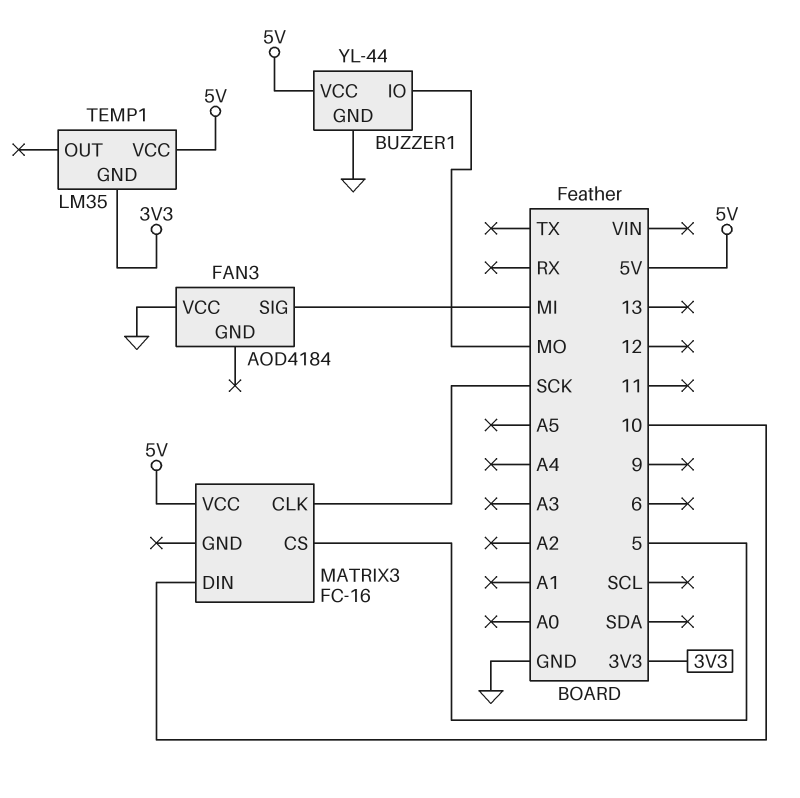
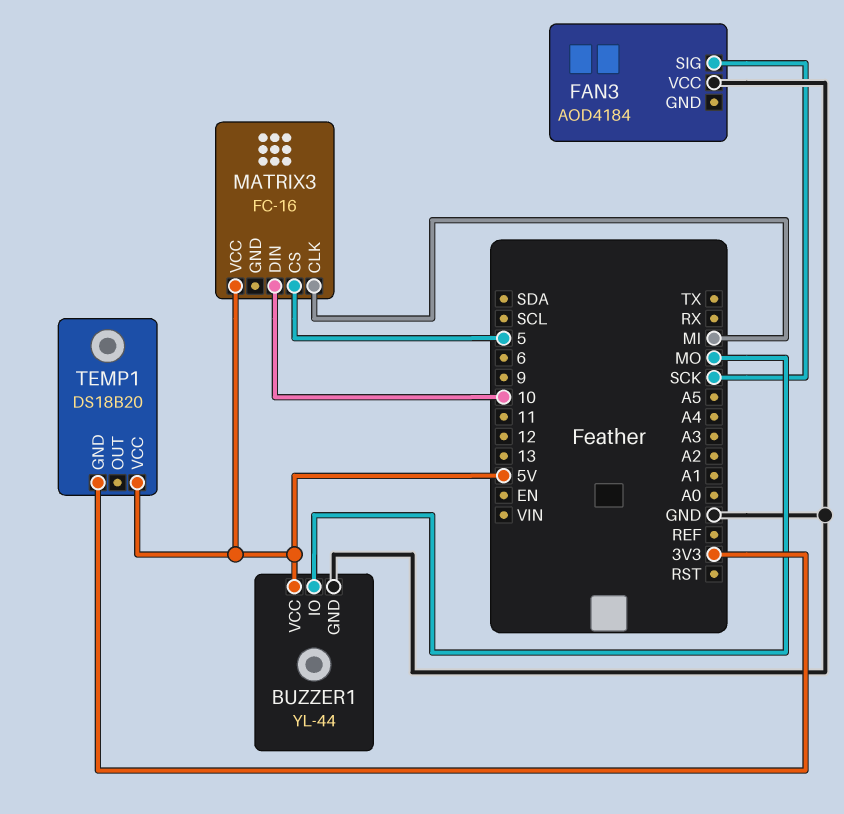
FAN3 pin SIG: MI -> SCK
MATRIX3 pin CLK: SCK -> MI
TEMP1: LM35 -> DS18B20

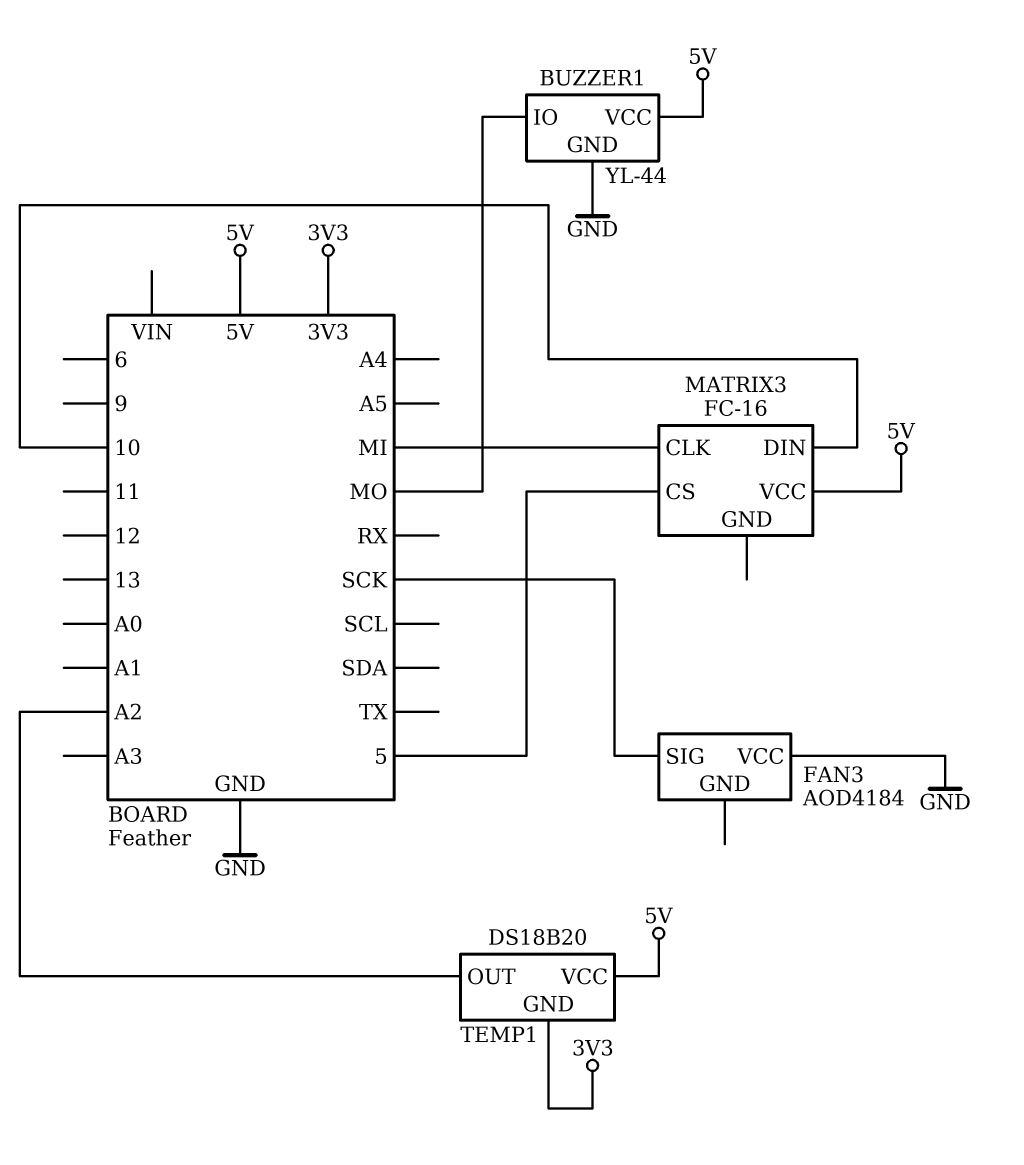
TEMP1 pin OUT: none -> A2

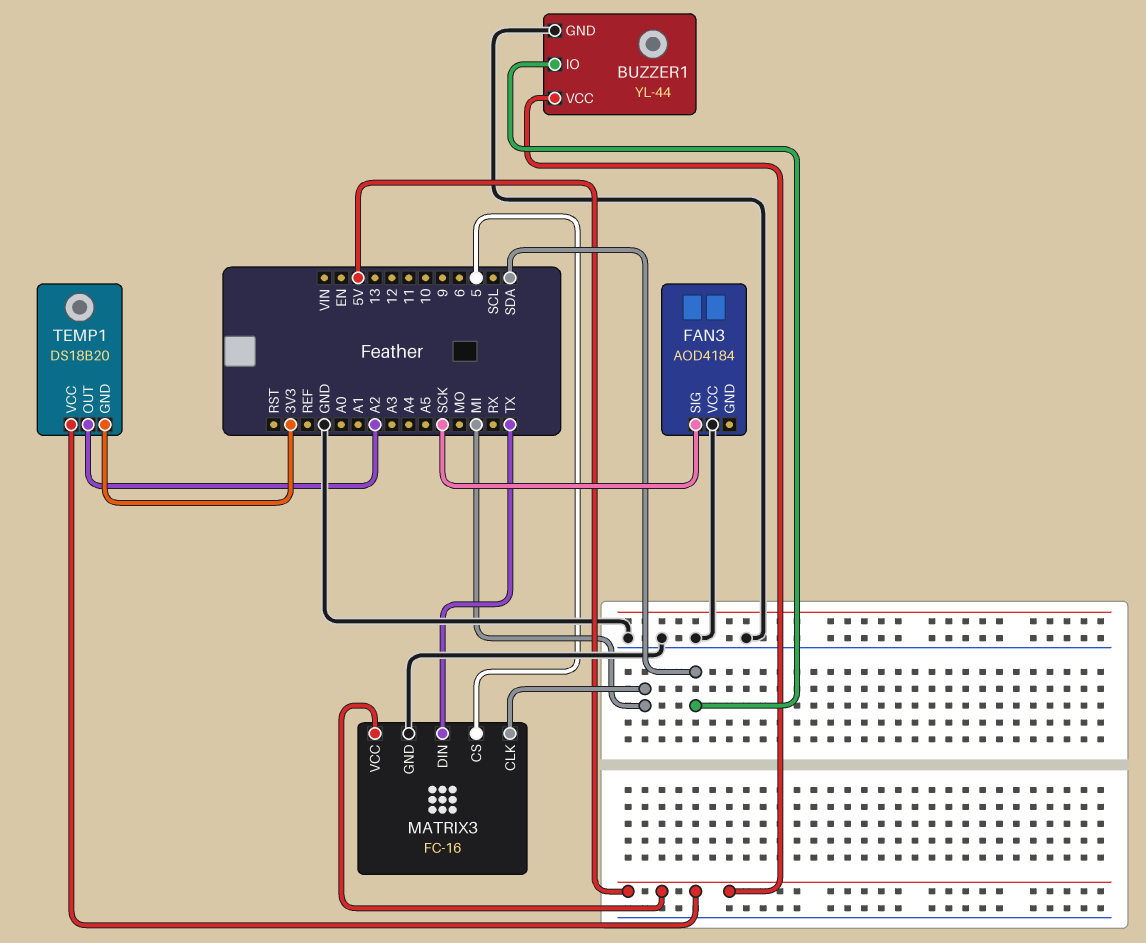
BUZZER1 pin IO: MO -> SDA
MATRIX3 pin DIN: 10 -> TX
MATRIX3 pin GND: none -> GND

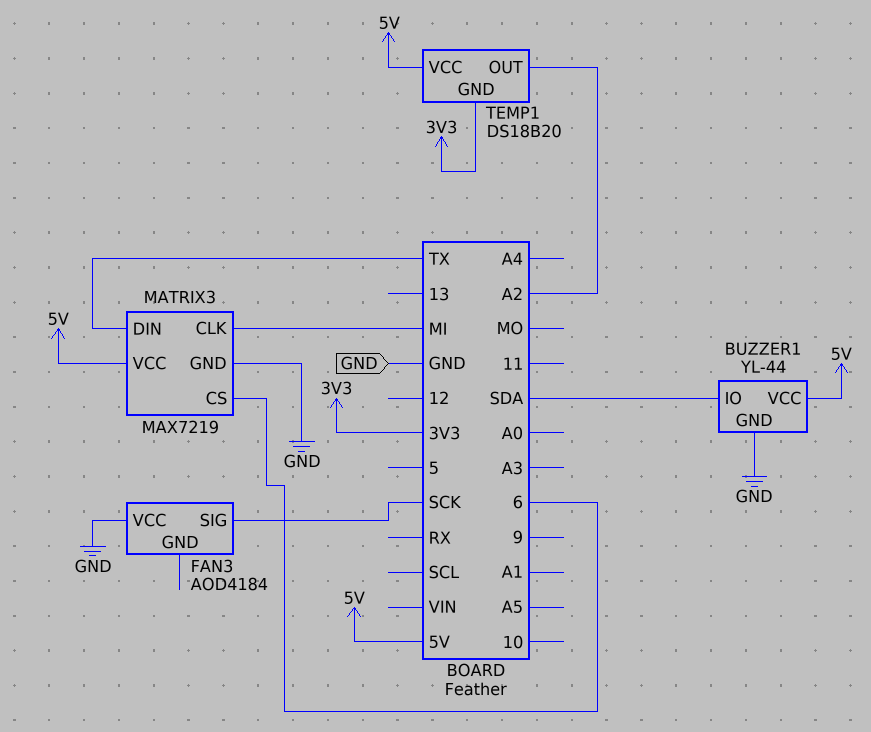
MATRIX3: FC-16 -> MAX7219
MATRIX3 pin CS: 5 -> 6

